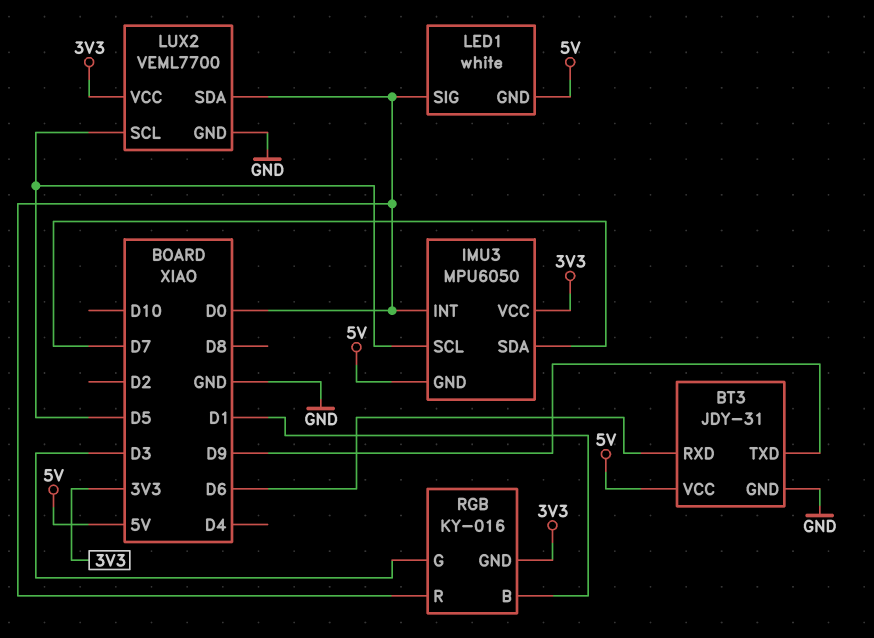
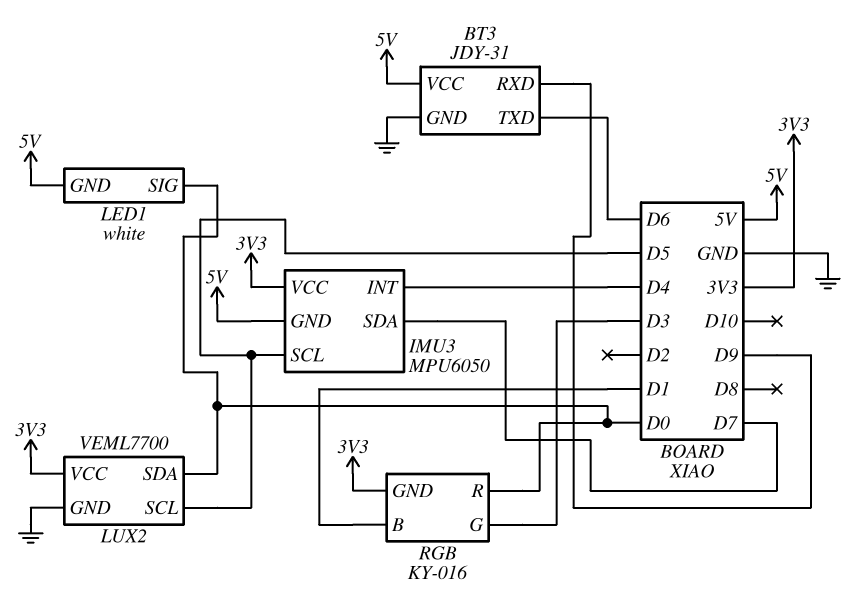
BT3 pin RXD: D6 -> D9
BT3 pin TXD: D9 -> D6
IMU3 pin INT: D0 -> D4

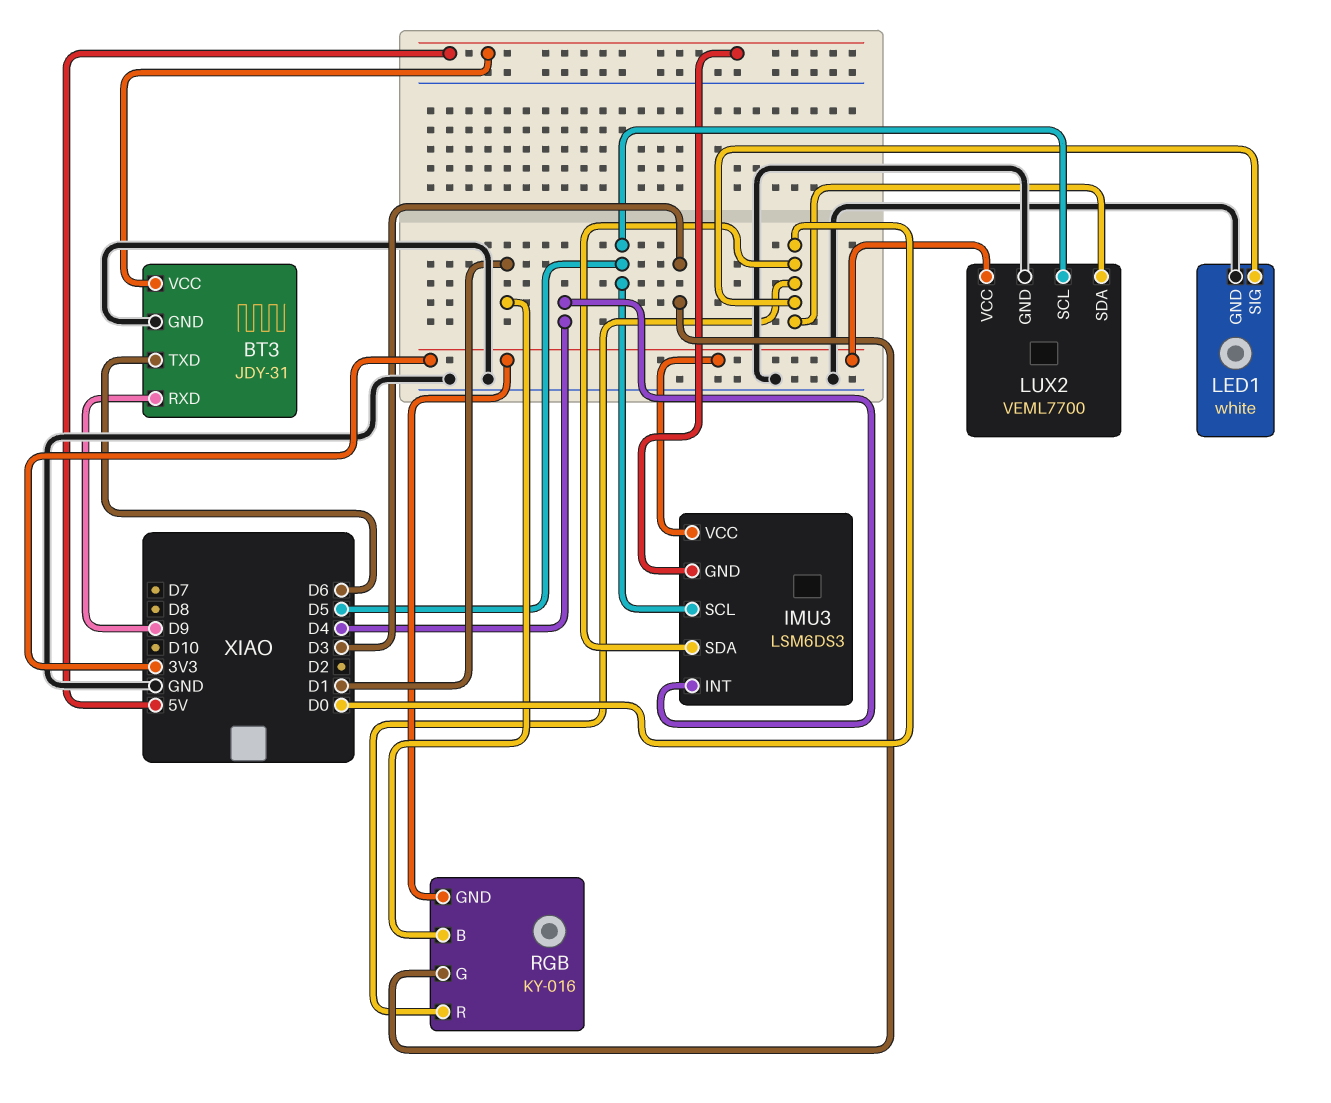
IMU3: MPU6050 -> LSM6DS3
IMU3 pin SDA: D7 -> D0
LED1 pin GND: 5V -> GND

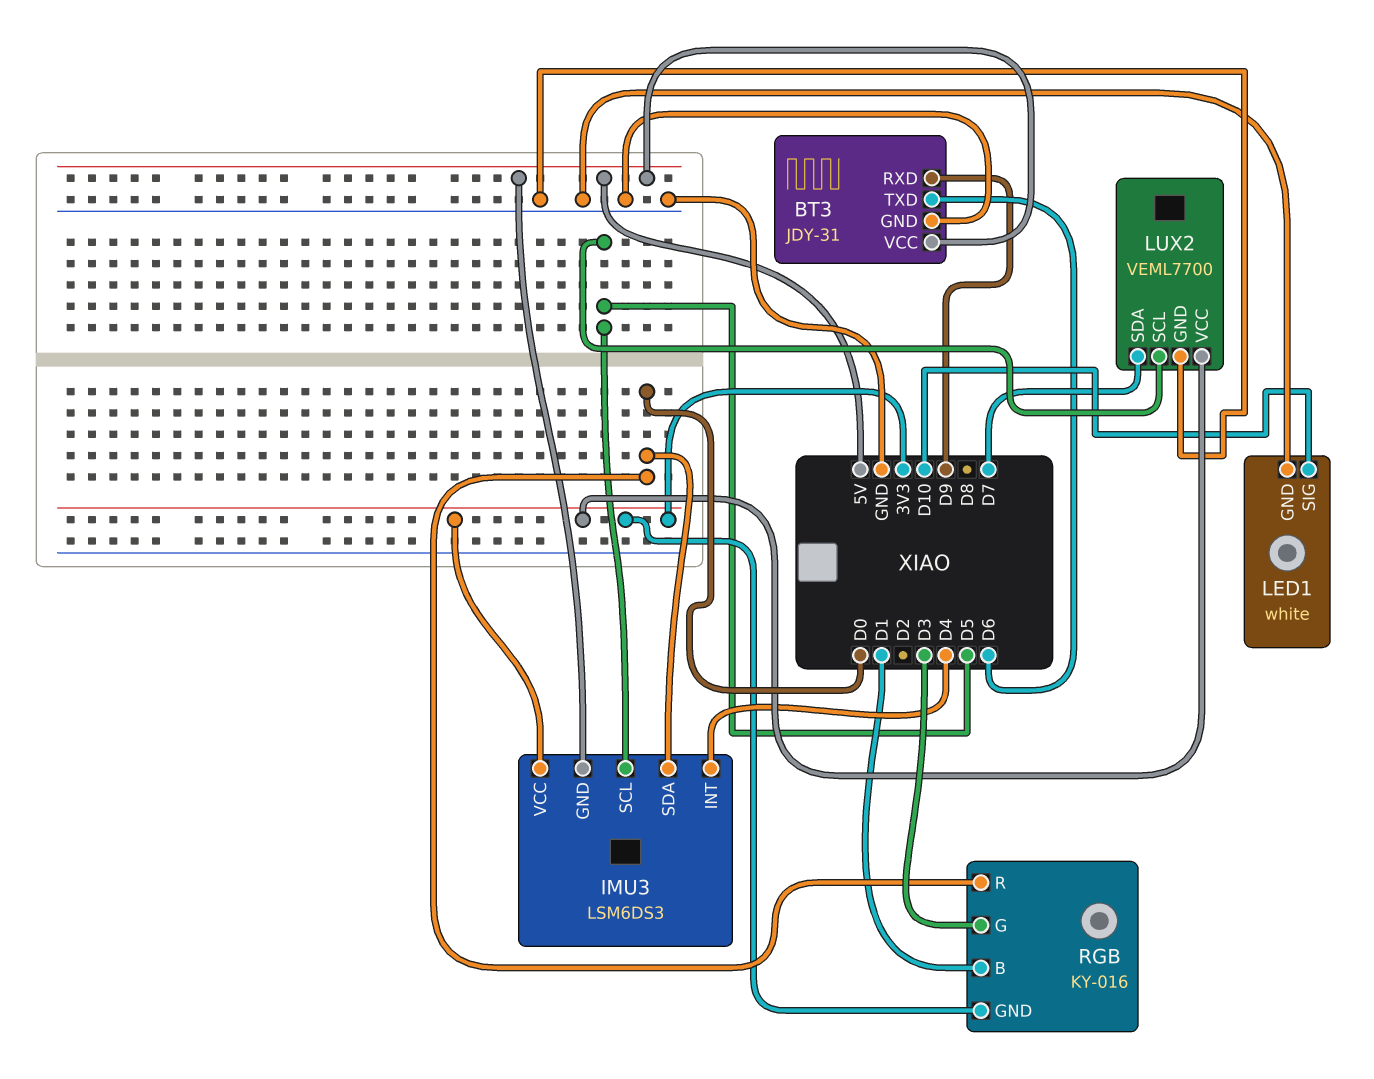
LED1 pin SIG: D0 -> D10
LUX2 pin SDA: D0 -> D7

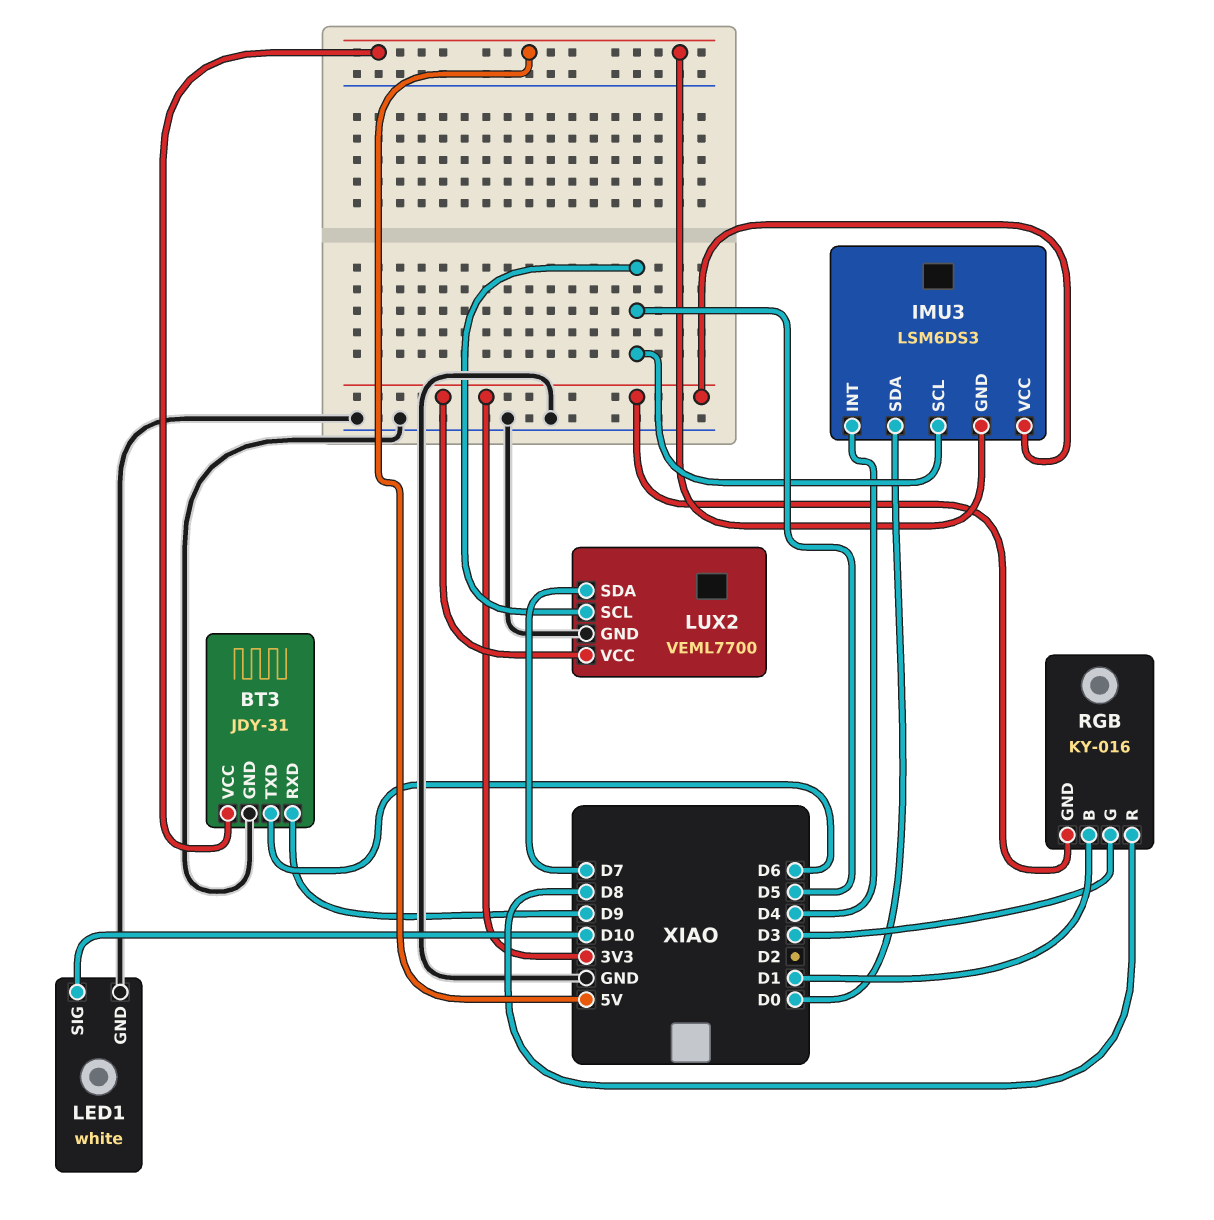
RGB pin R: D0 -> D8

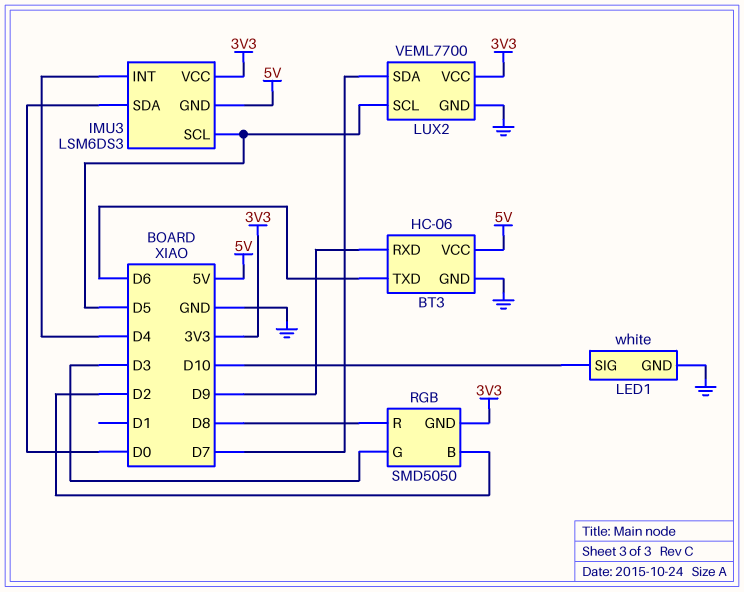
BT3: JDY-31 -> HC-06
RGB: KY-016 -> SMD5050
RGB pin B: D1 -> D2

